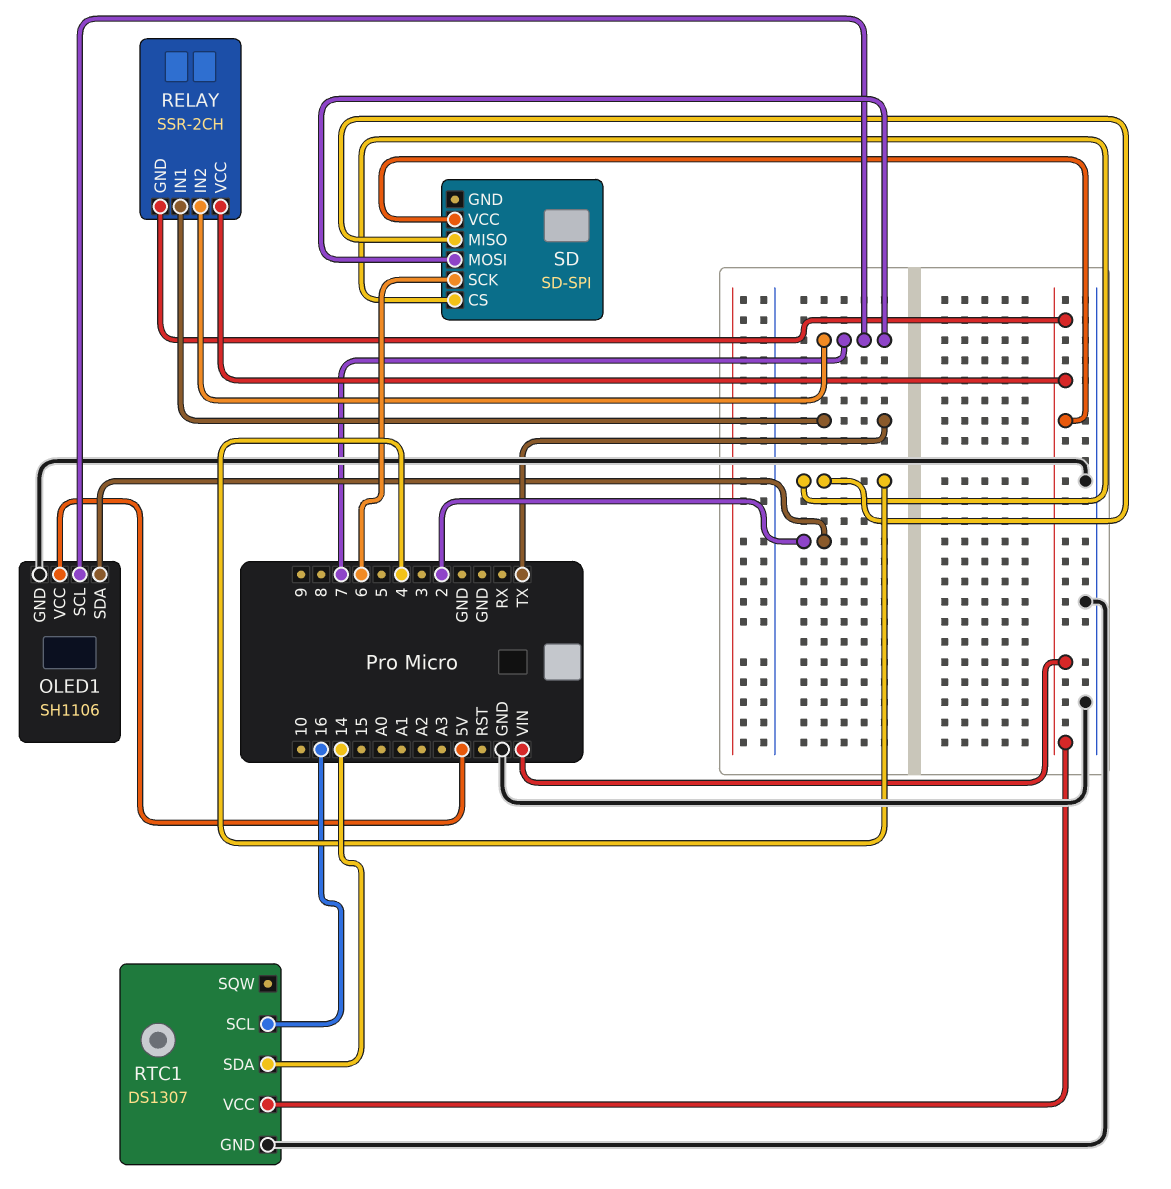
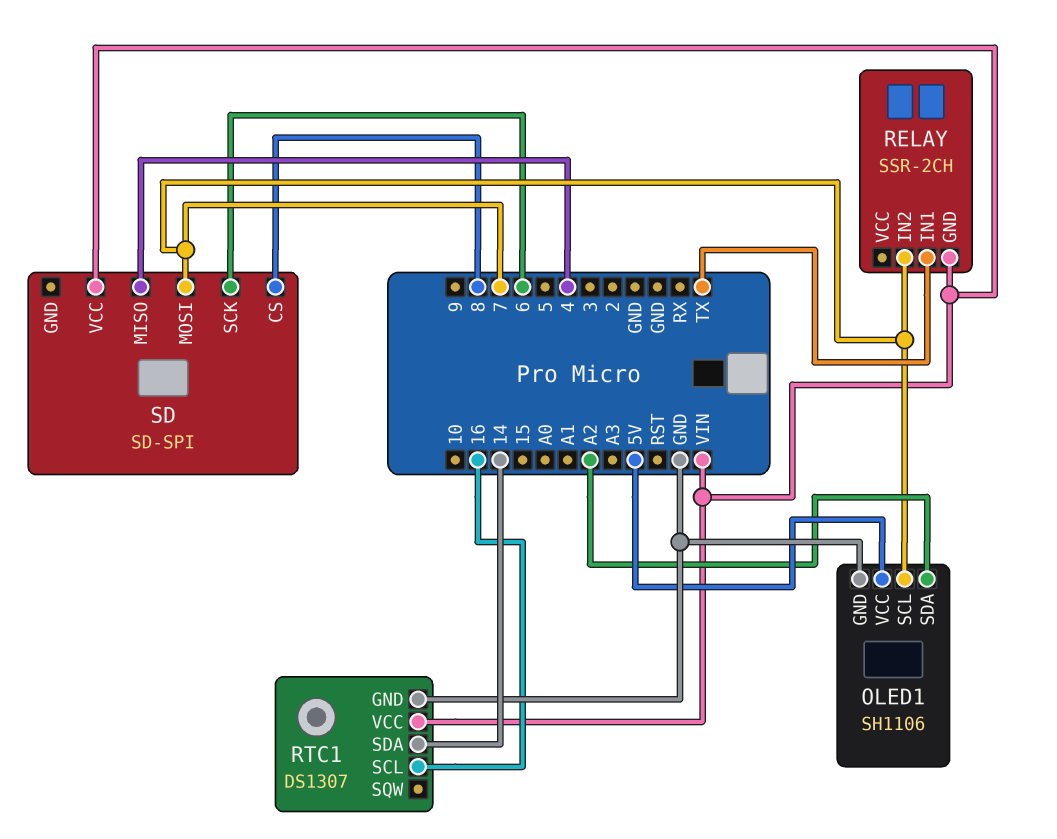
OLED1 pin SDA: 2 -> A2
RELAY pin VCC: VIN -> none
SD pin CS: 4 -> 8

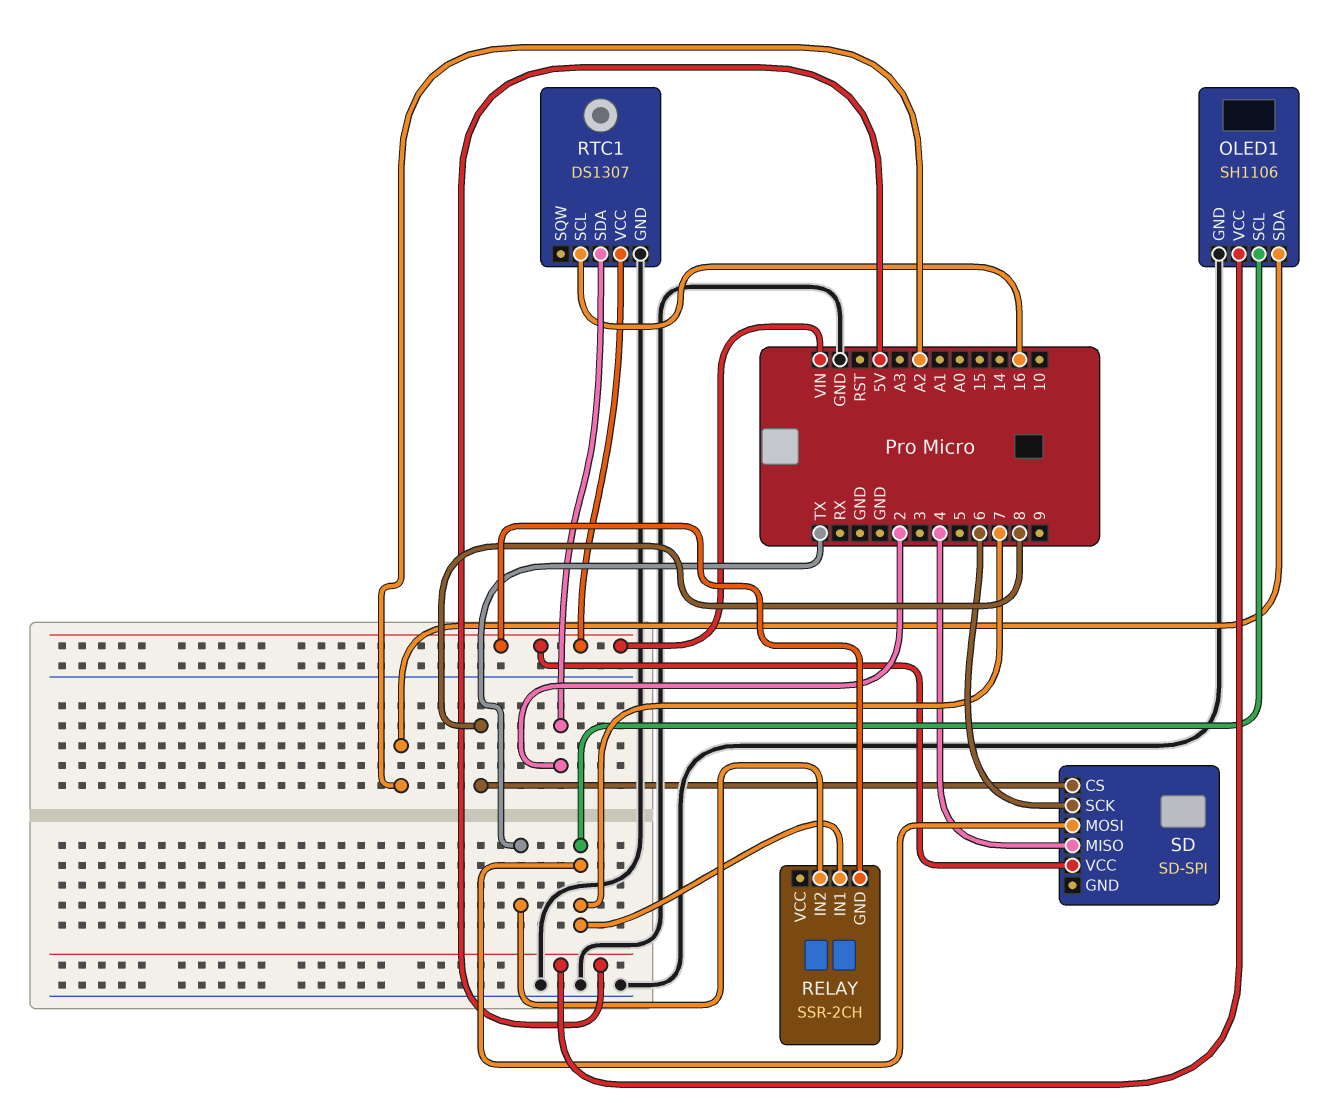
RELAY pin IN1: TX -> 7
RELAY pin IN2: 7 -> TX
RTC1 pin SDA: 14 -> 2

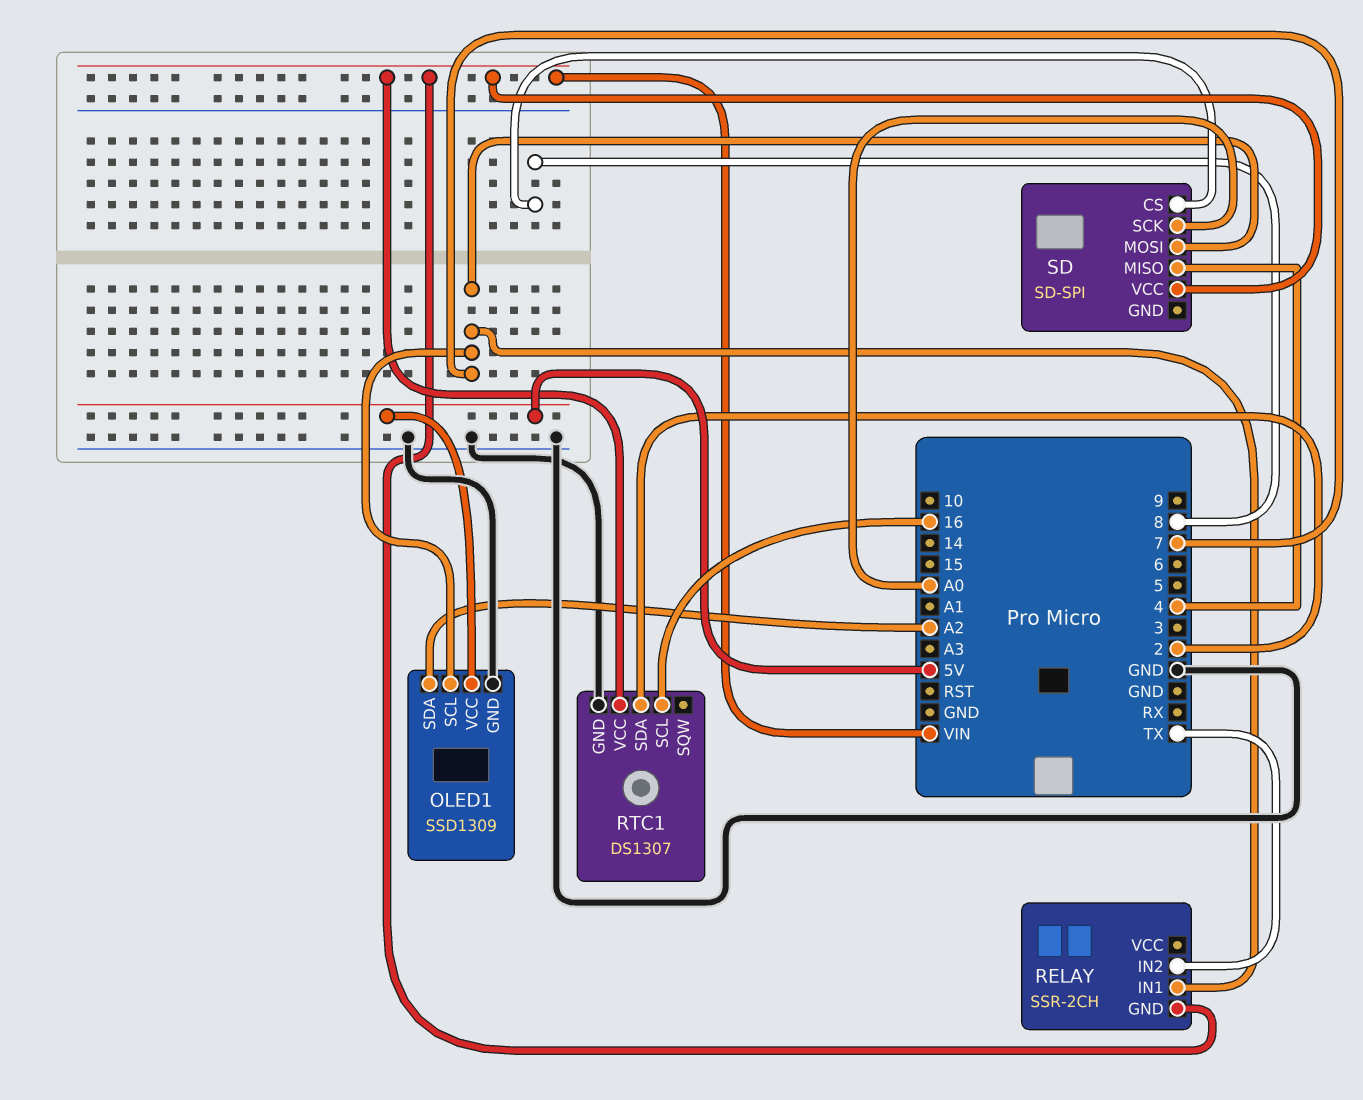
OLED1: SH1106 -> SSD1309
SD pin SCK: 6 -> A0

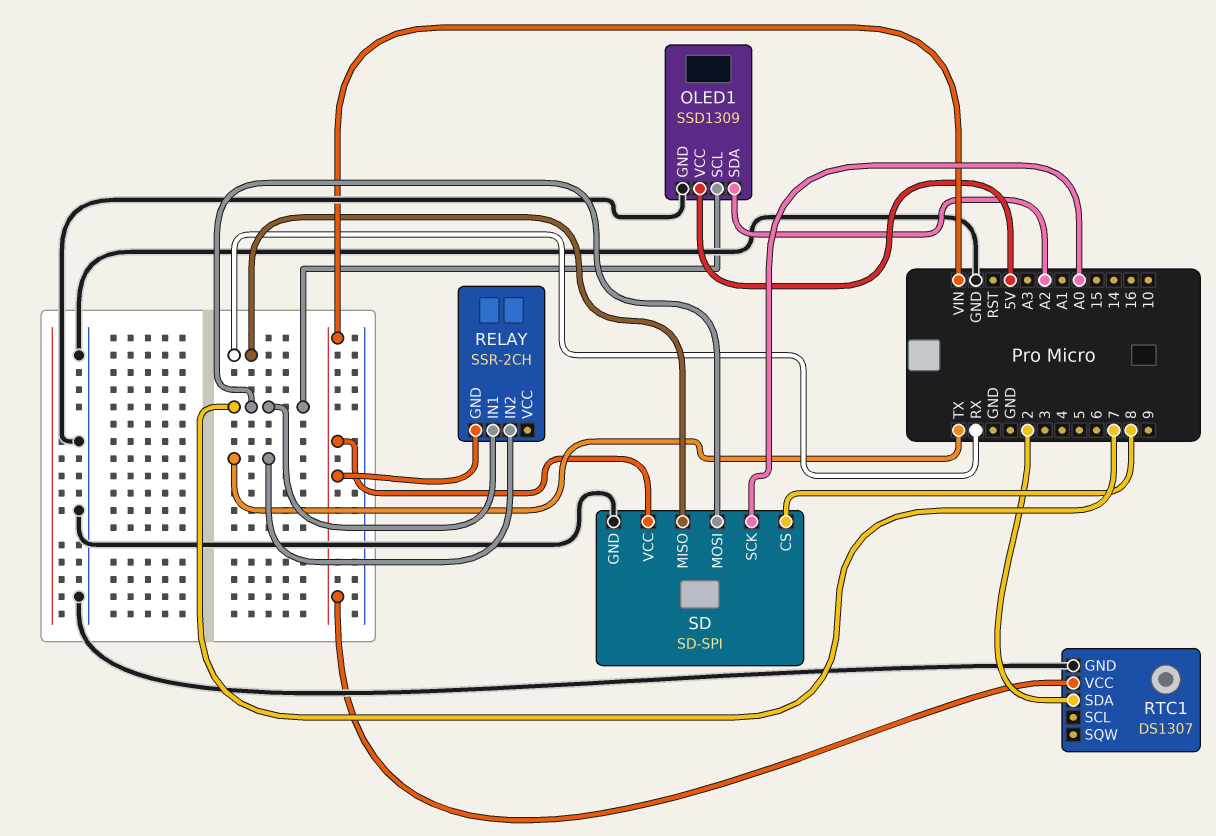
RTC1 pin SCL: 16 -> none
SD pin GND: none -> GND
SD pin MISO: 4 -> RX

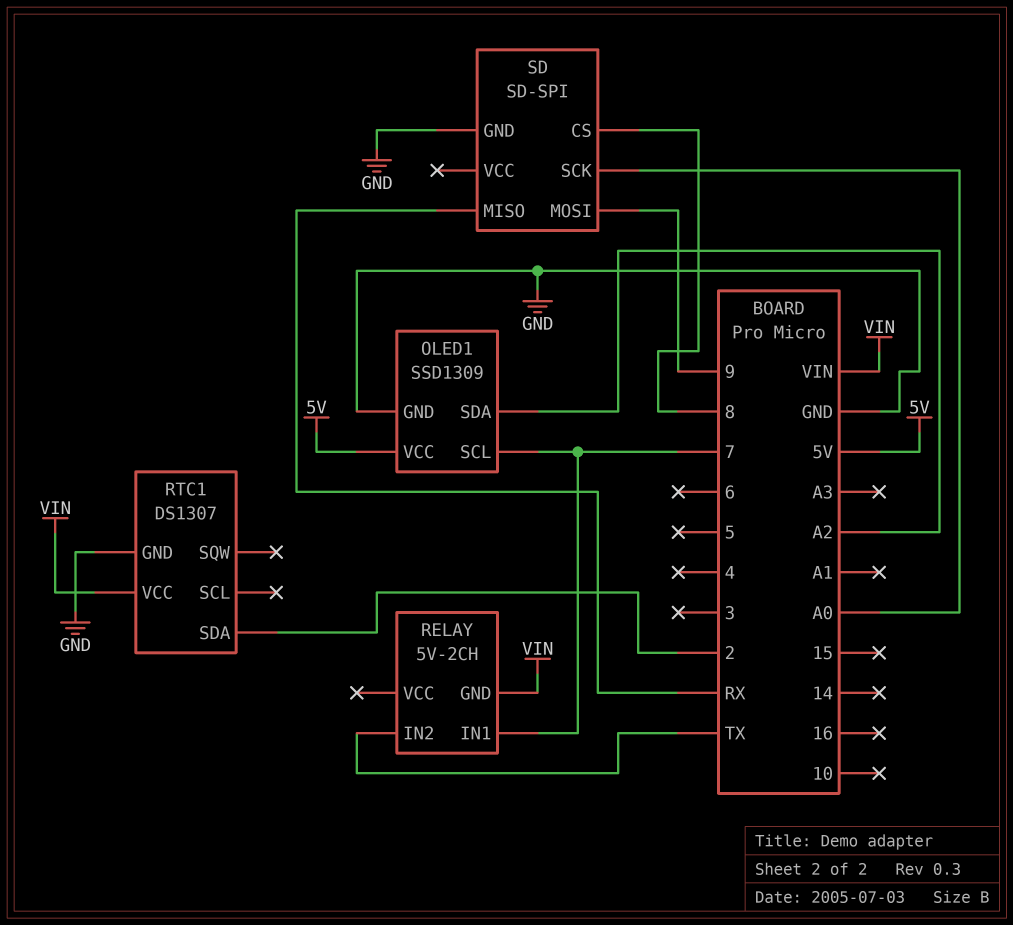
RELAY: SSR-2CH -> 5V-2CH
SD pin MOSI: 7 -> 9
SD pin VCC: VIN -> none

